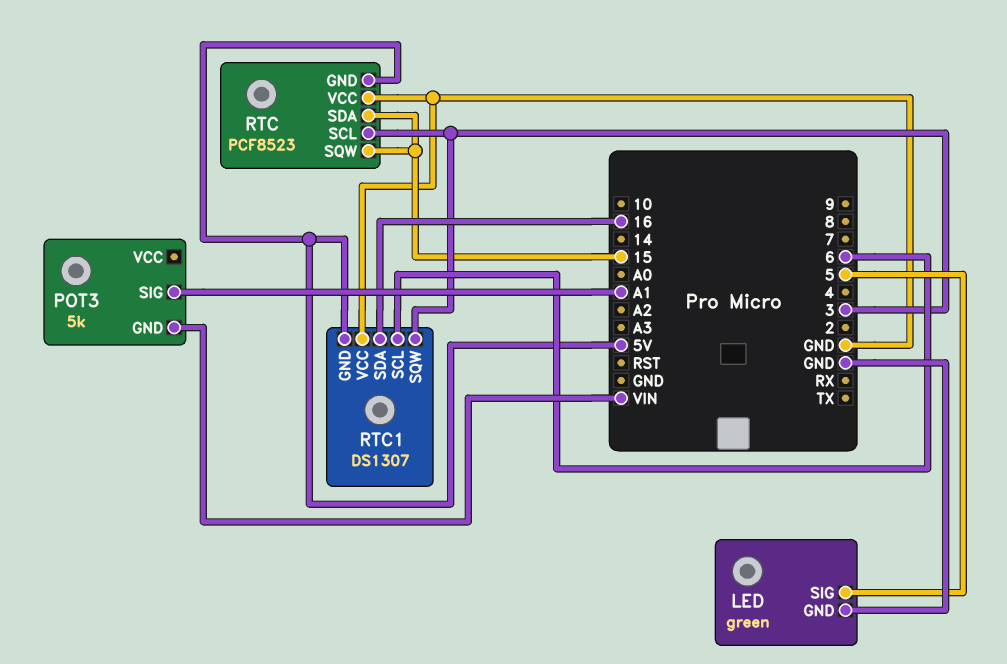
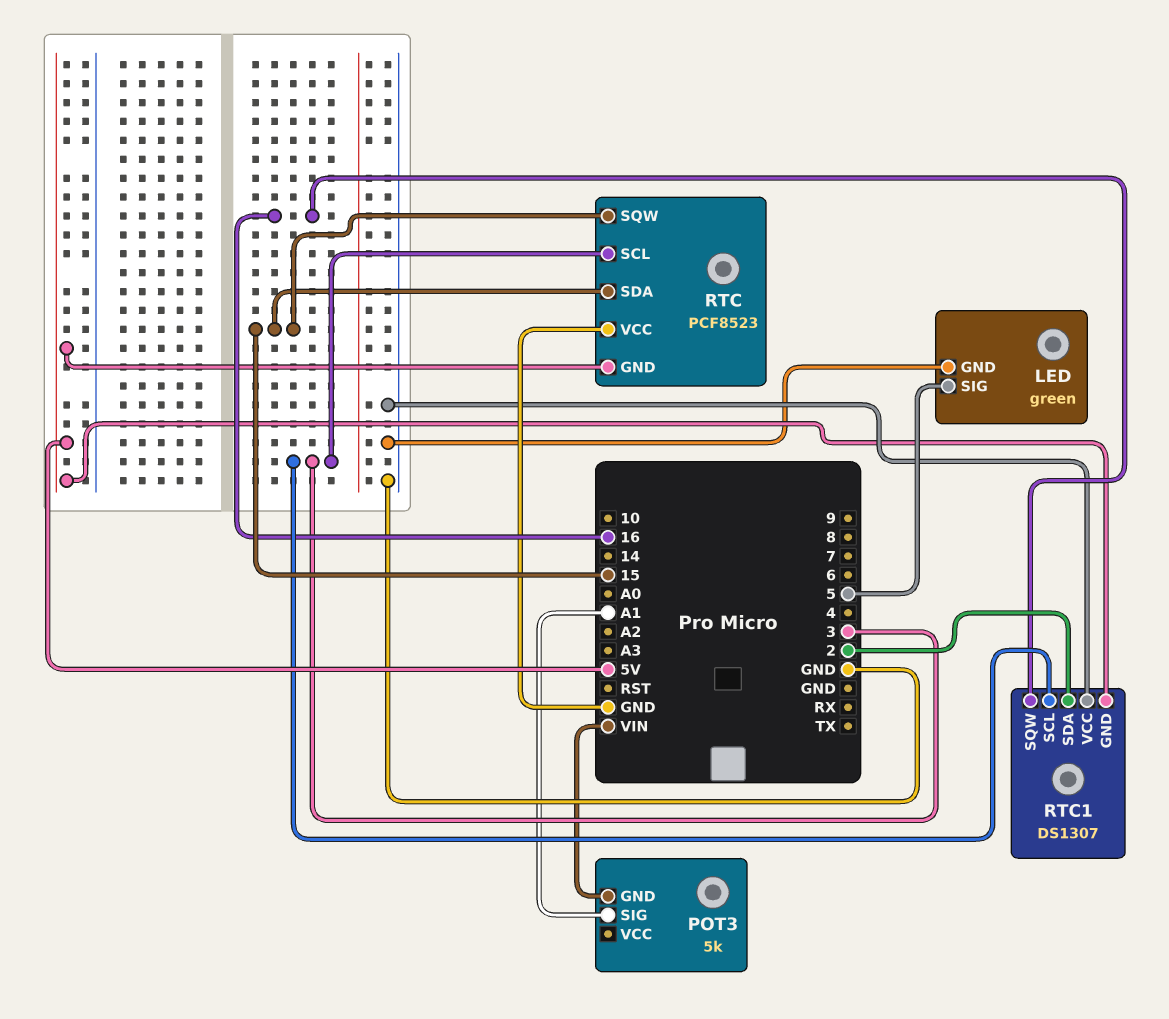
RTC1 pin SCL: 6 -> 3
RTC1 pin SDA: 16 -> 2
RTC1 pin SQW: 3 -> 16

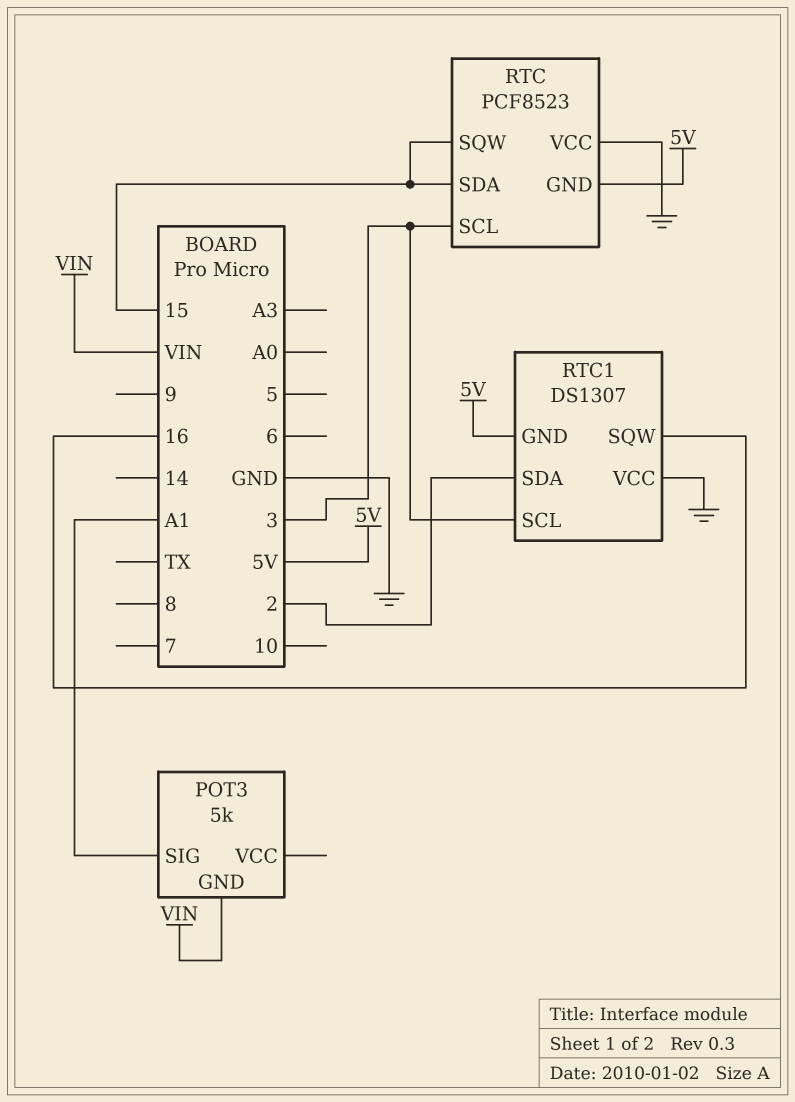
LED: green -> none
LED pin GND: GND -> none
LED pin SIG: 5 -> none

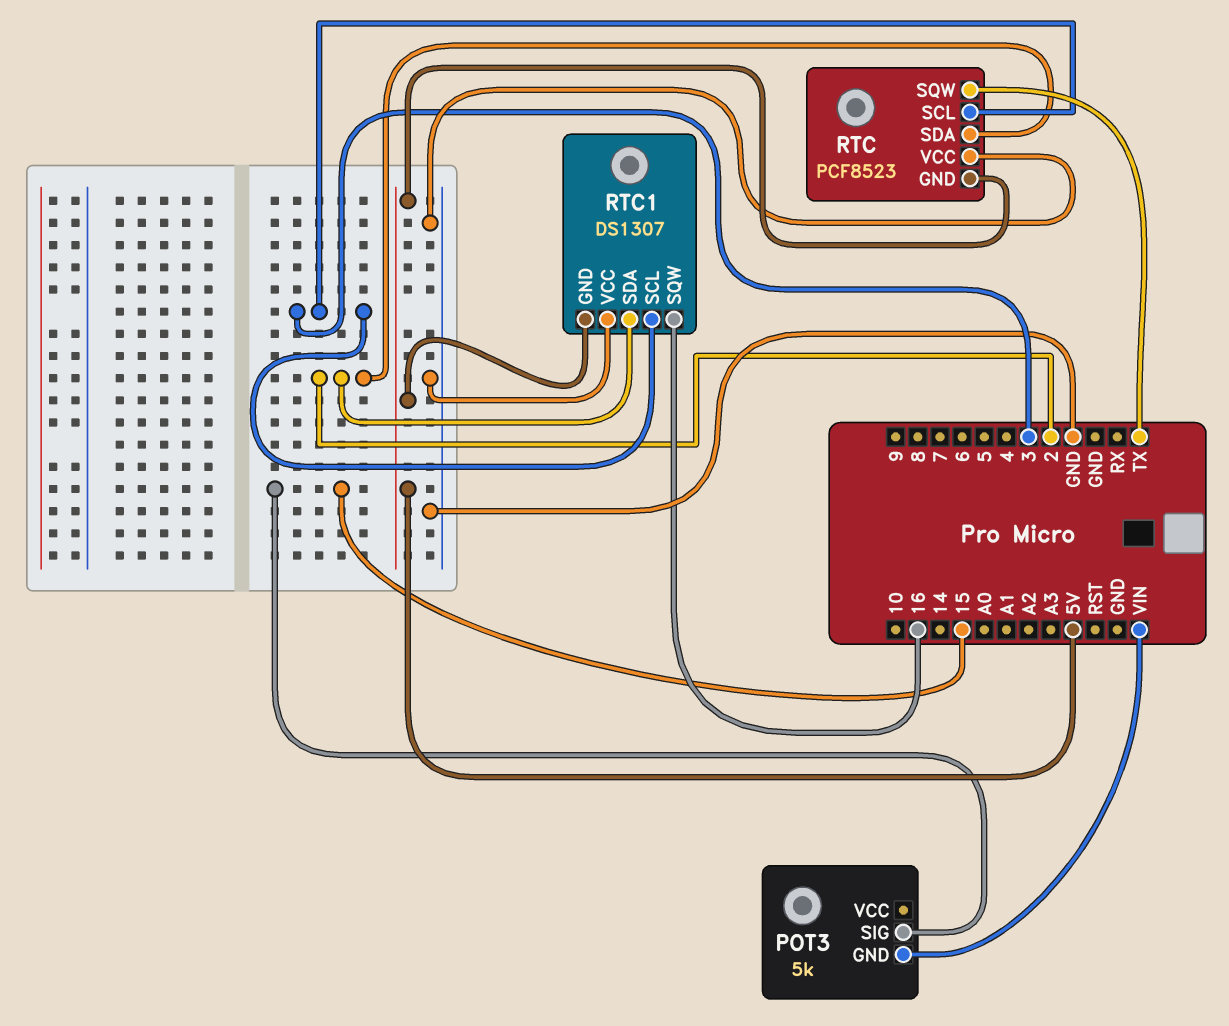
POT3 pin SIG: A1 -> 15
RTC pin SDA: 15 -> 2
RTC pin SQW: 15 -> TX

